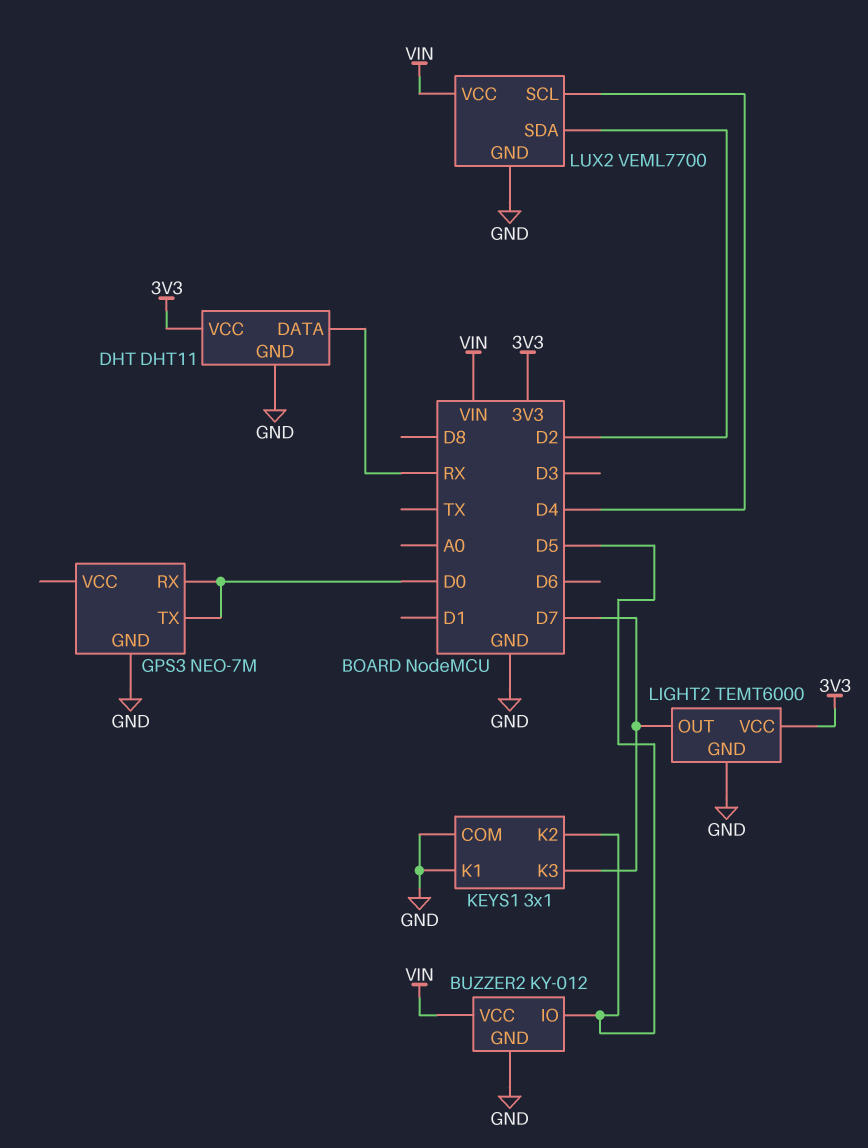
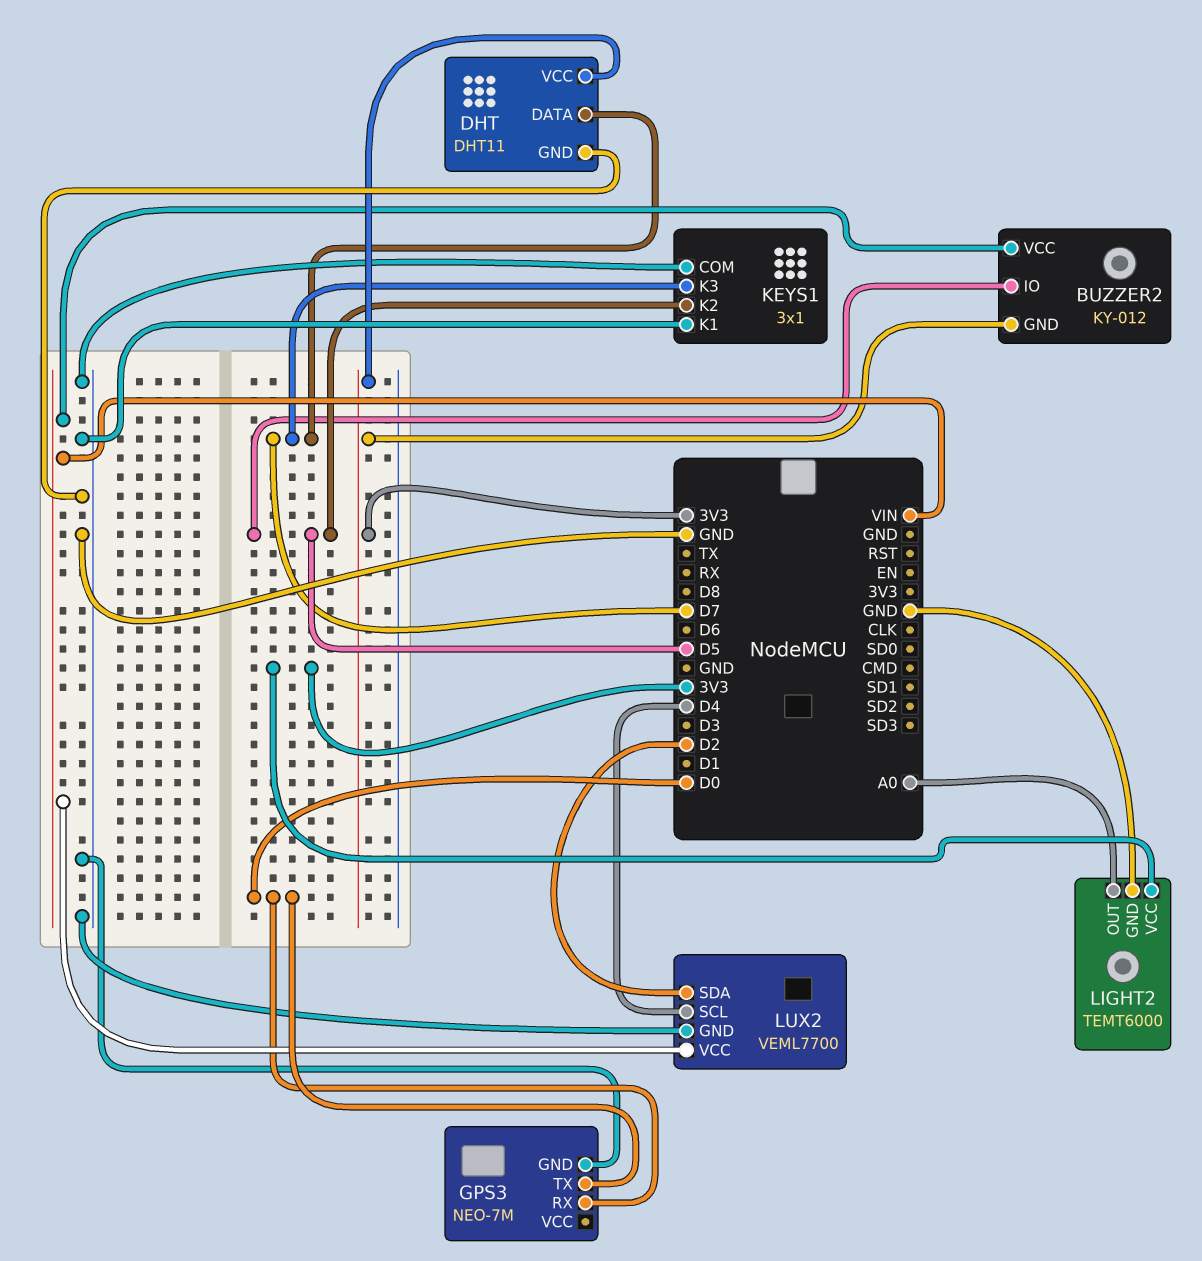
BUZZER2 pin GND: GND -> 3V3
DHT pin DATA: RX -> D7
LIGHT2 pin OUT: D7 -> A0

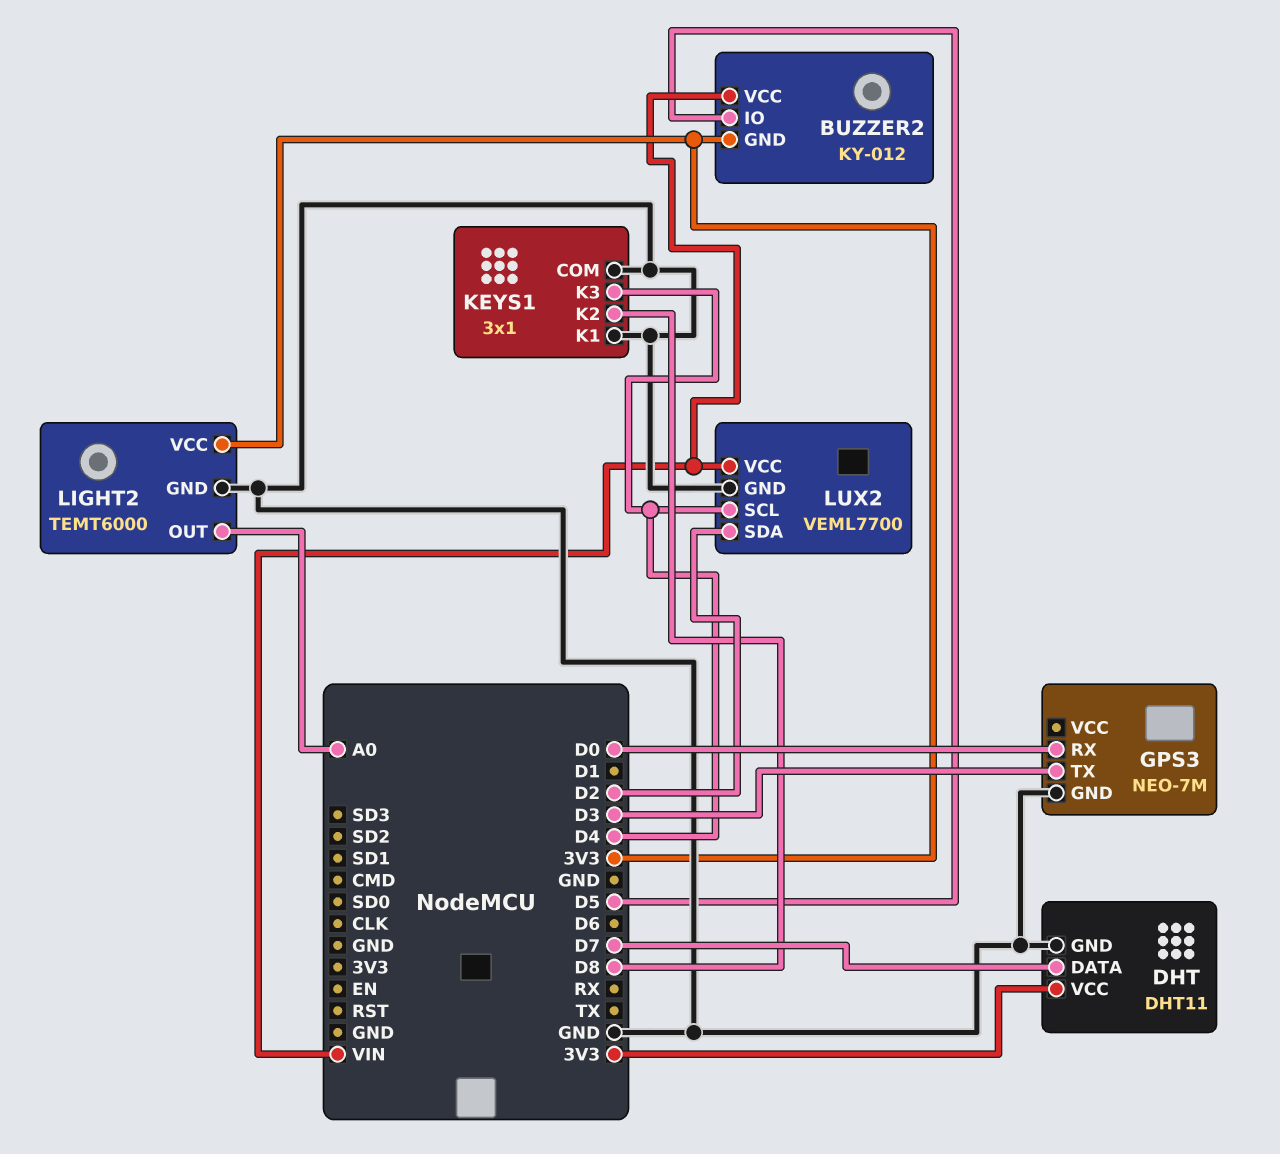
GPS3 pin TX: D0 -> D3
KEYS1 pin K2: D5 -> D8
KEYS1 pin K3: D7 -> D4

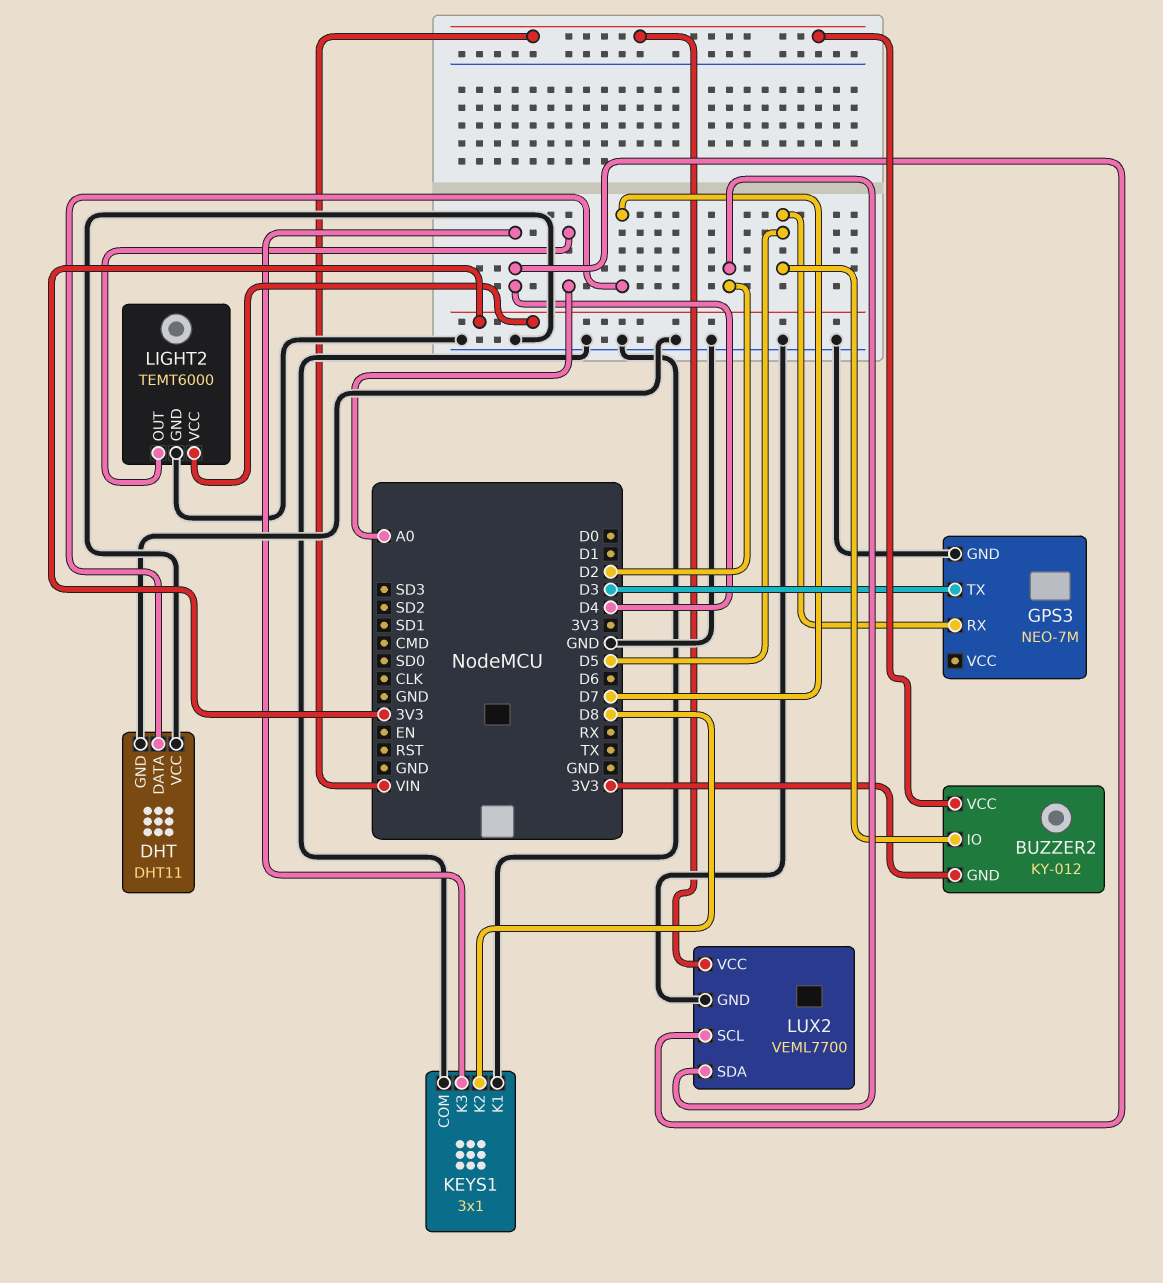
DHT pin VCC: 3V3 -> GND
GPS3 pin RX: D0 -> D5

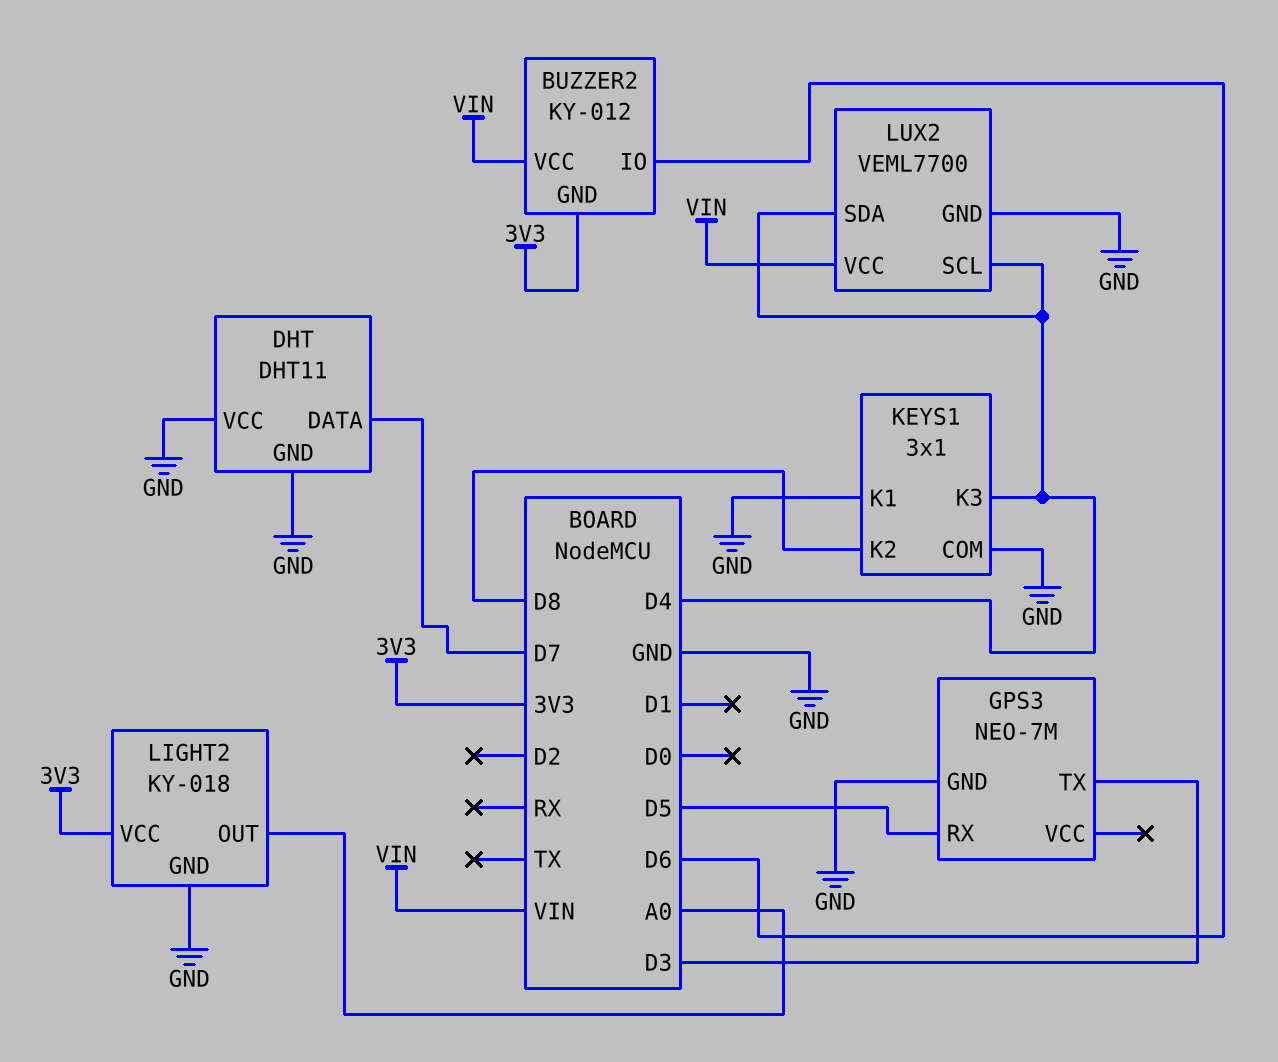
BUZZER2 pin IO: D5 -> D6
LIGHT2: TEMT6000 -> KY-018
LUX2 pin SDA: D2 -> D4

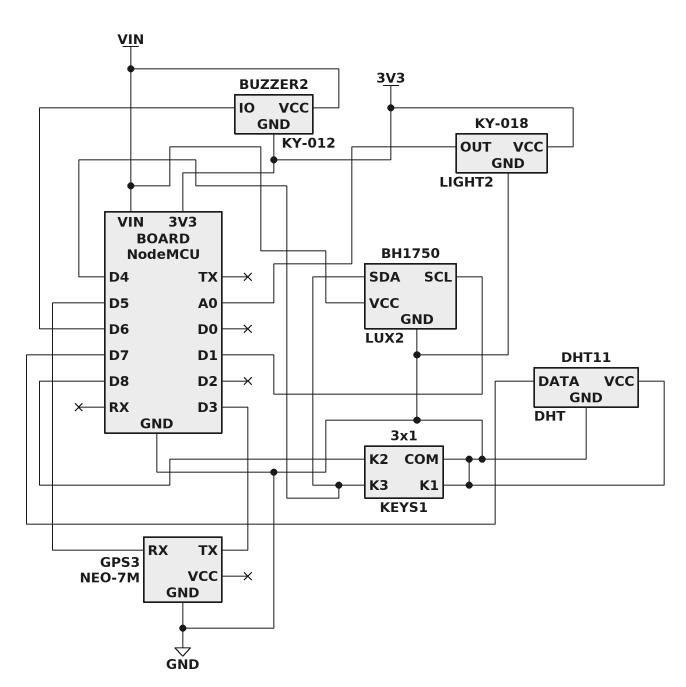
LUX2: VEML7700 -> BH1750
LUX2 pin SCL: D4 -> D1

